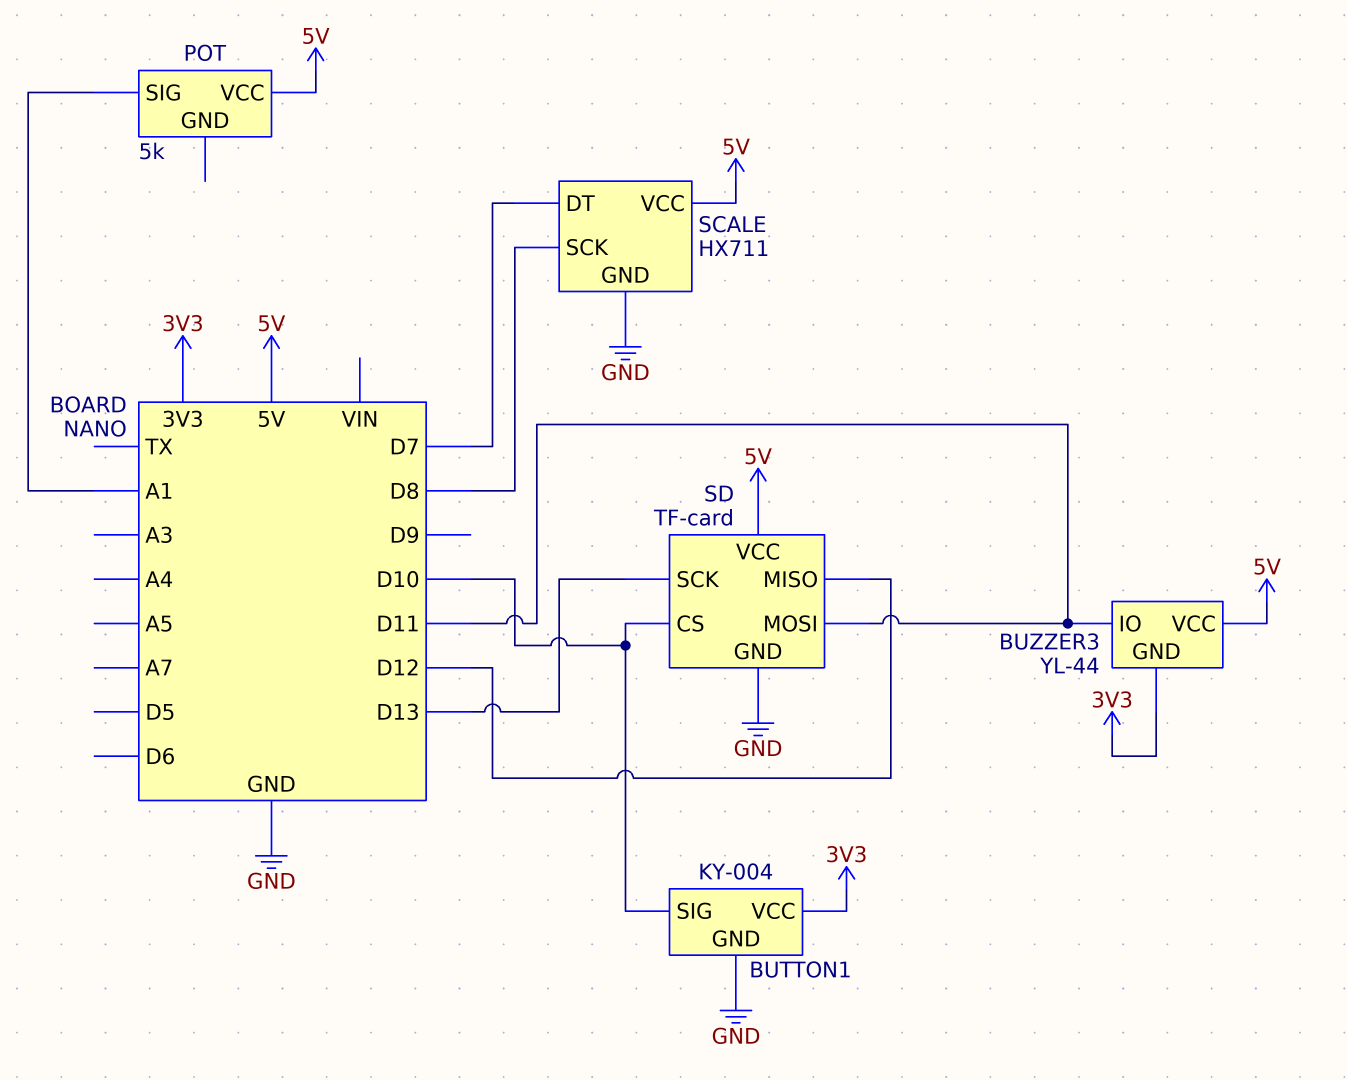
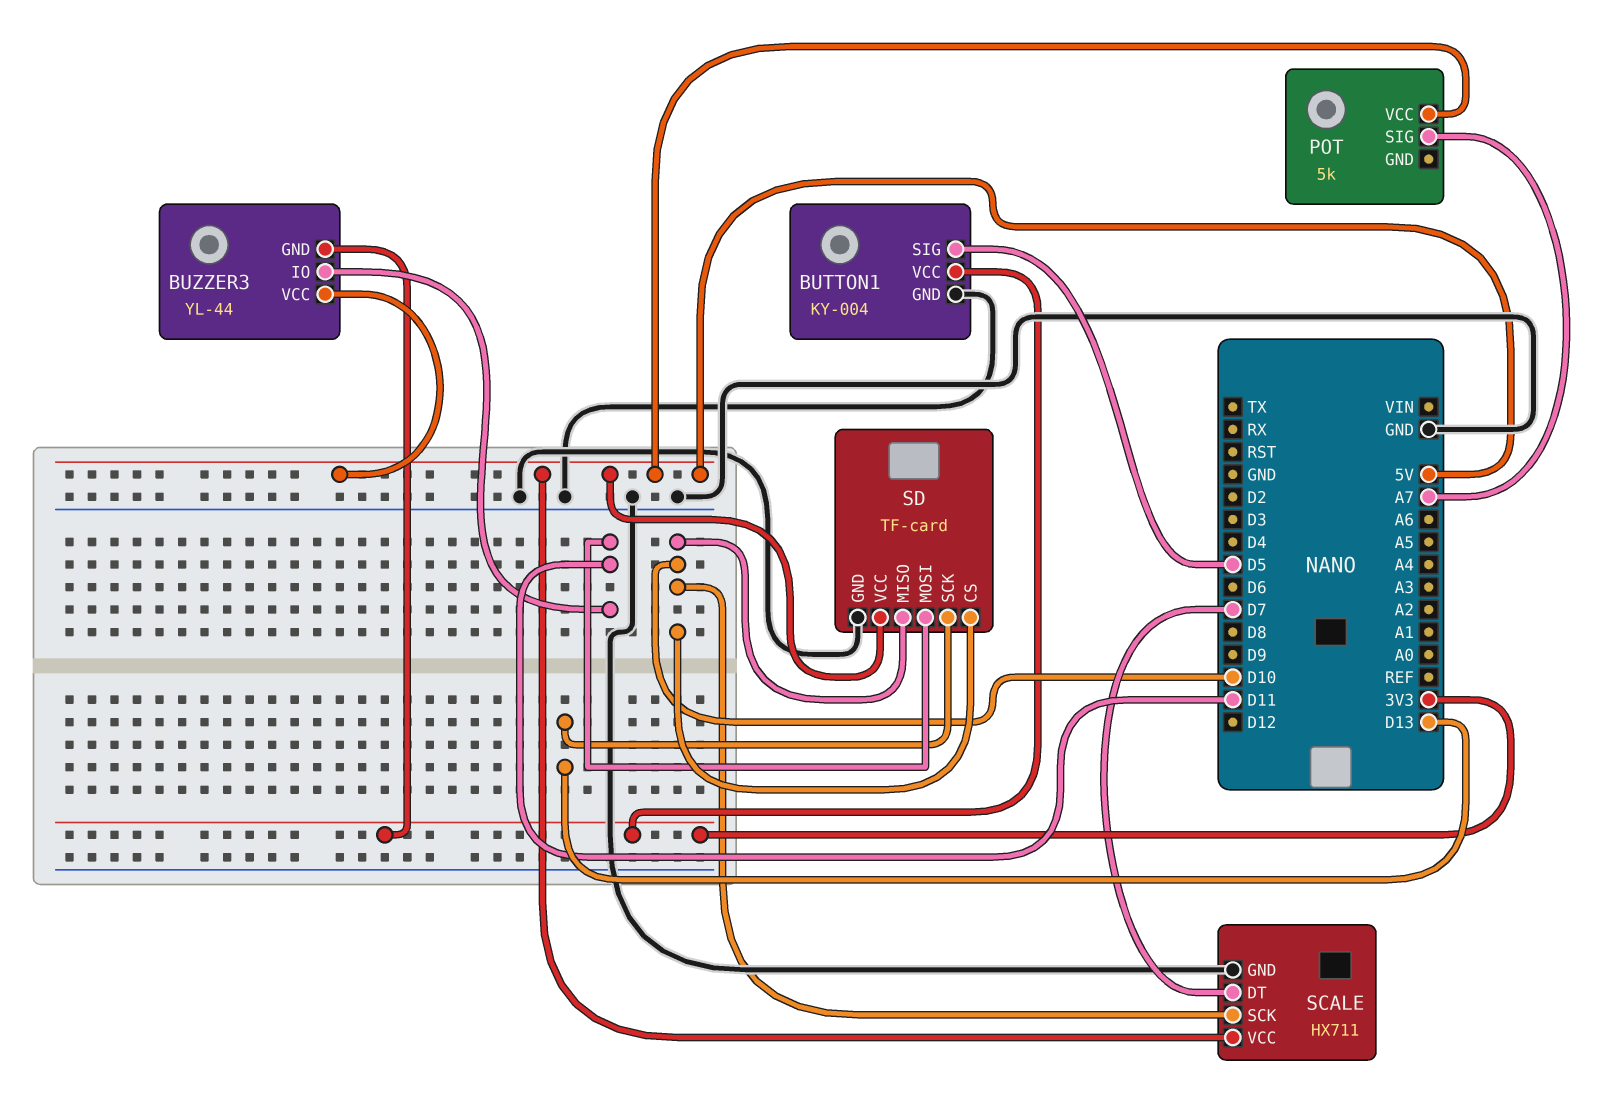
BUTTON1 pin SIG: D10 -> D5
POT pin SIG: A1 -> A7
SCALE pin SCK: D8 -> D10
SD pin MISO: D12 -> D10

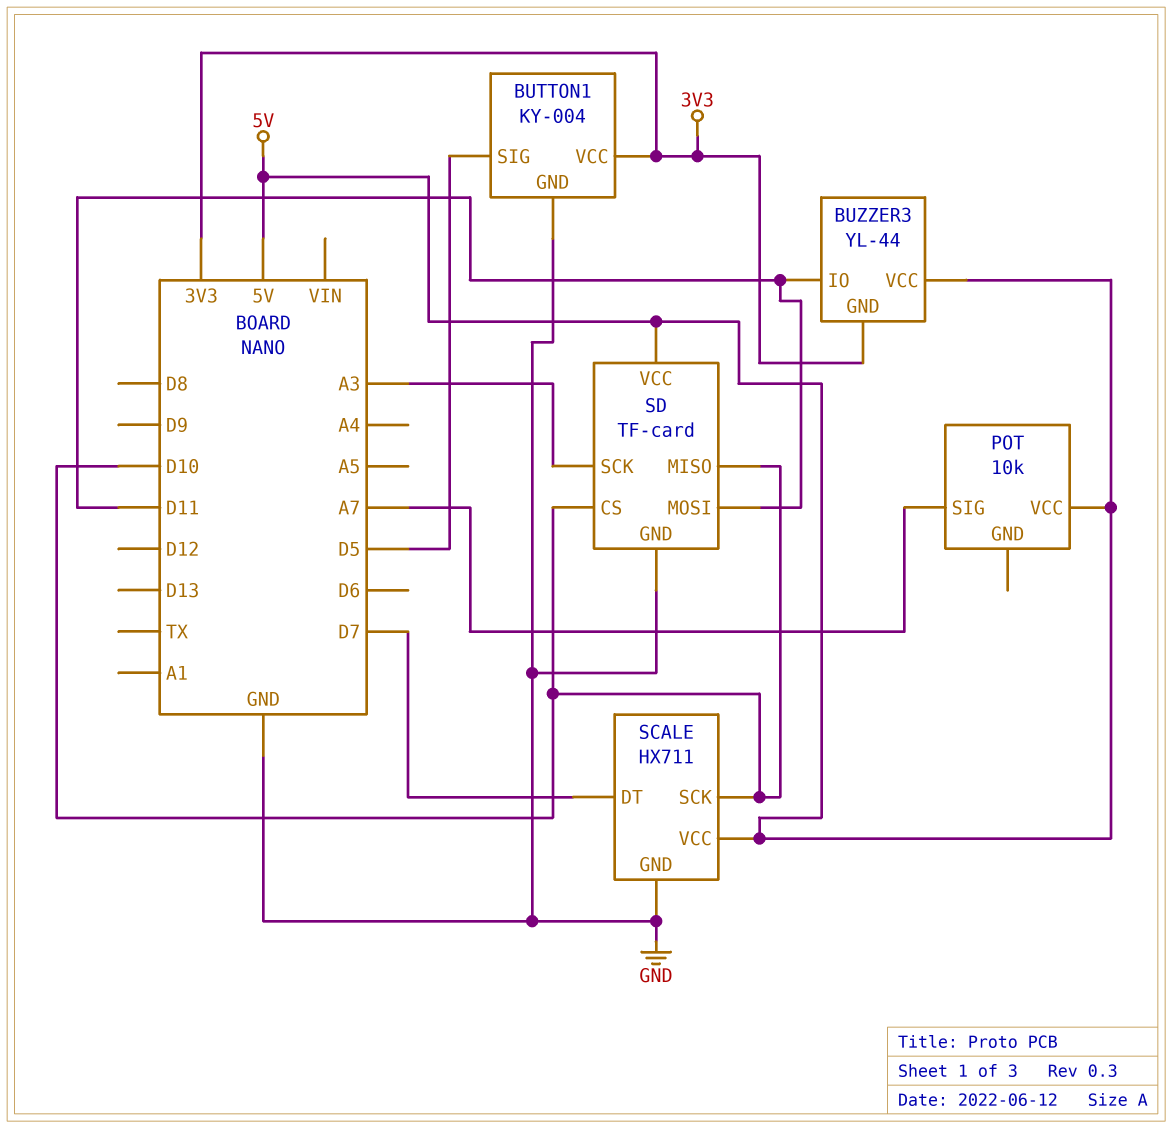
POT: 5k -> 10k
SD pin SCK: D13 -> A3

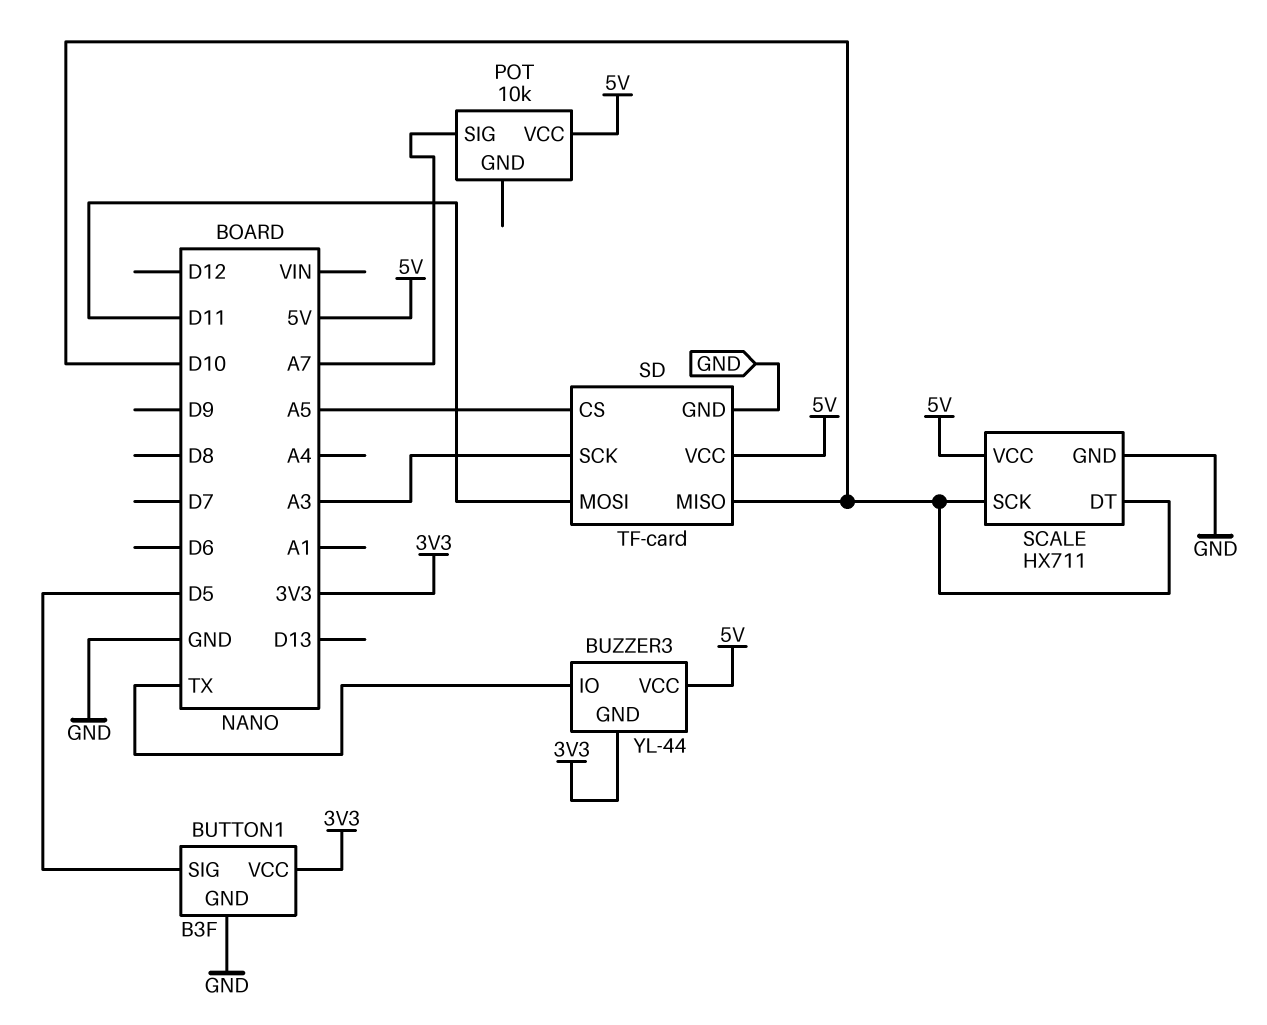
BUTTON1: KY-004 -> B3F
BUZZER3 pin IO: D11 -> TX
SCALE pin DT: D7 -> D10
SD pin CS: D10 -> A5

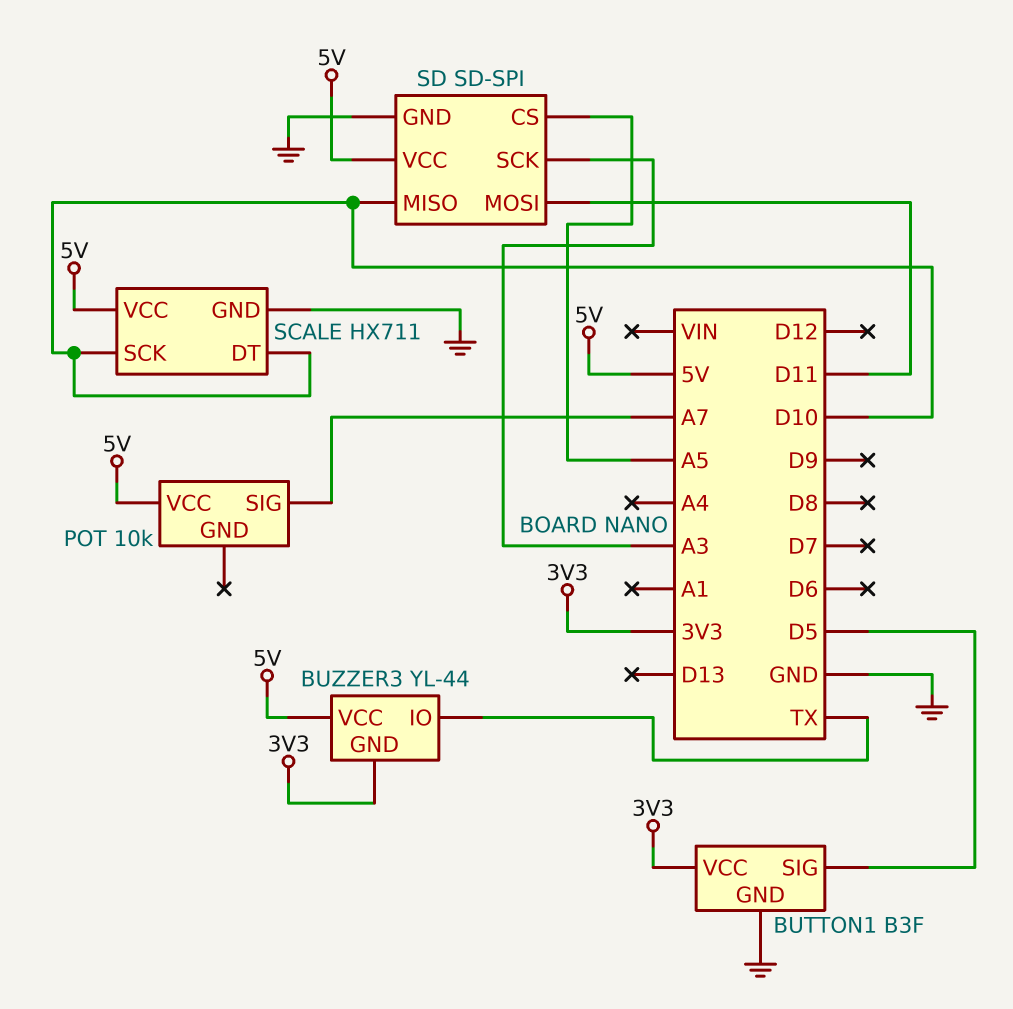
SD: TF-card -> SD-SPI

